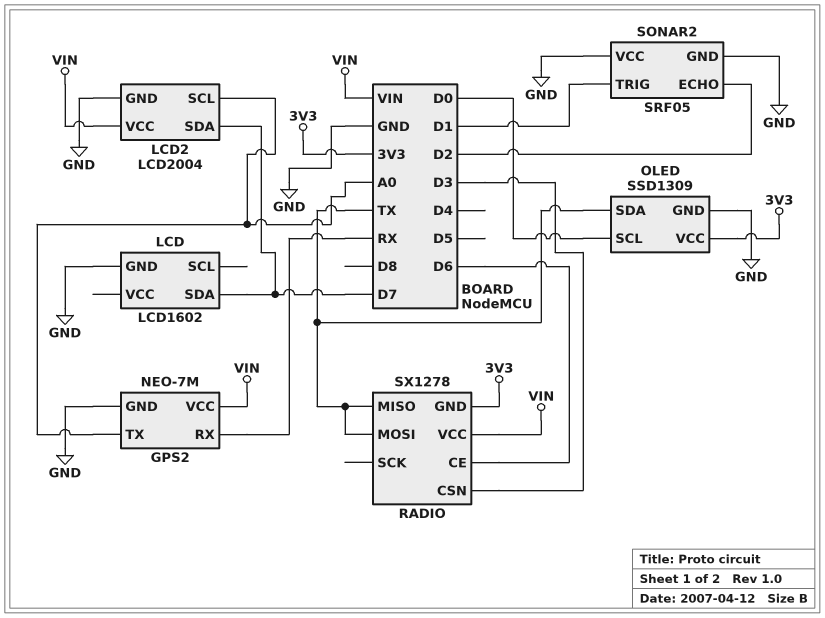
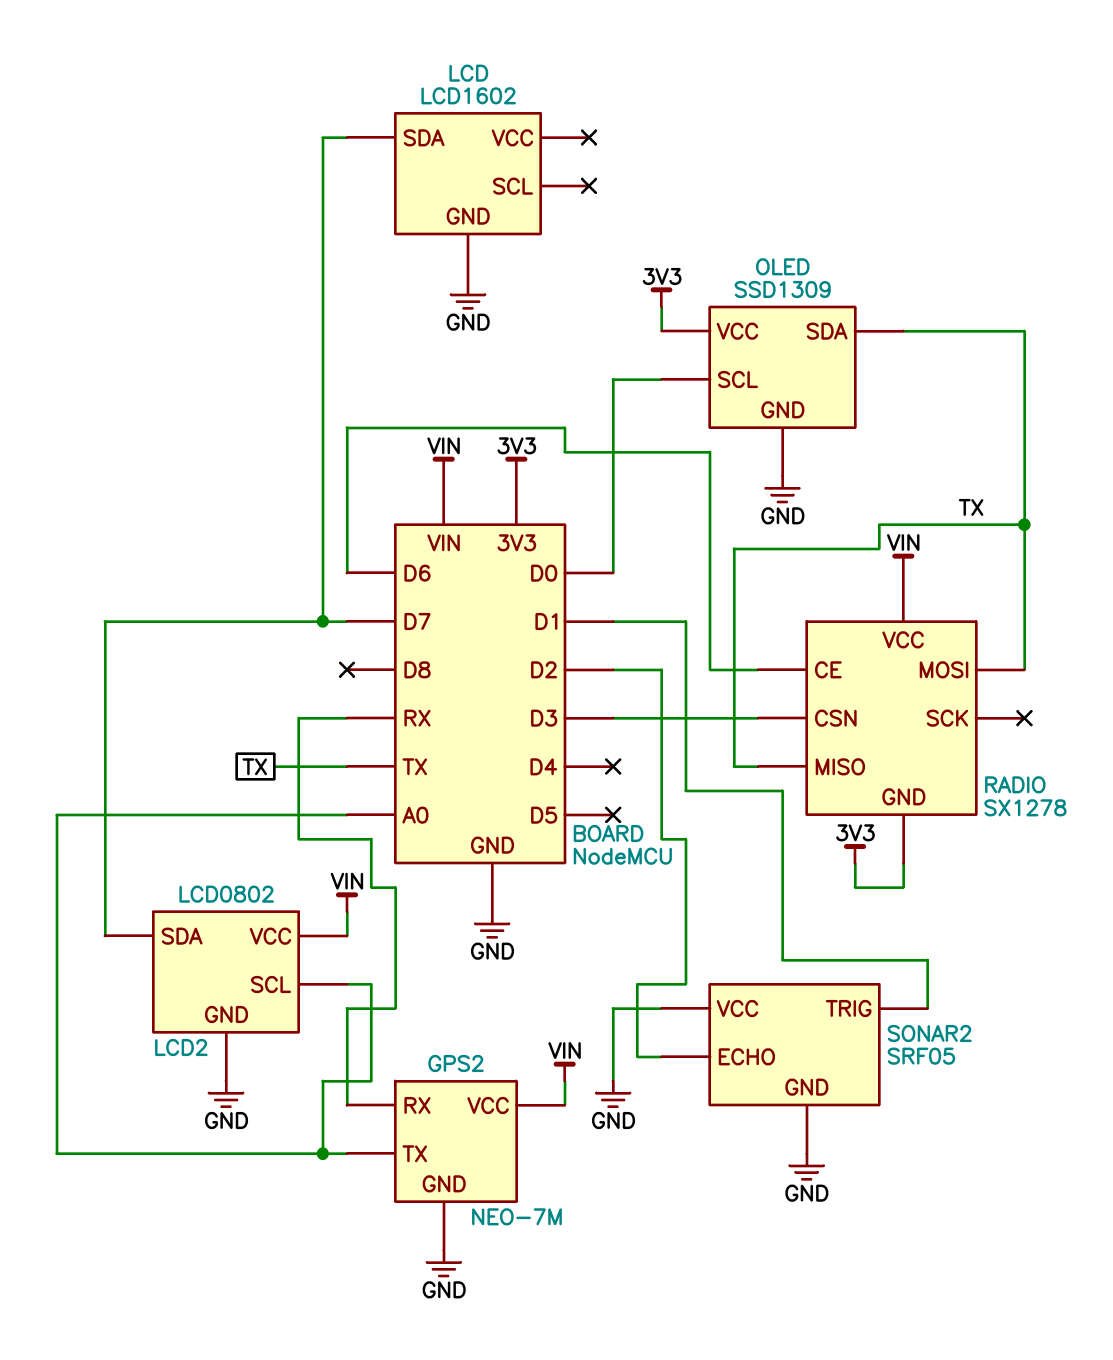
LCD2: LCD2004 -> LCD0802

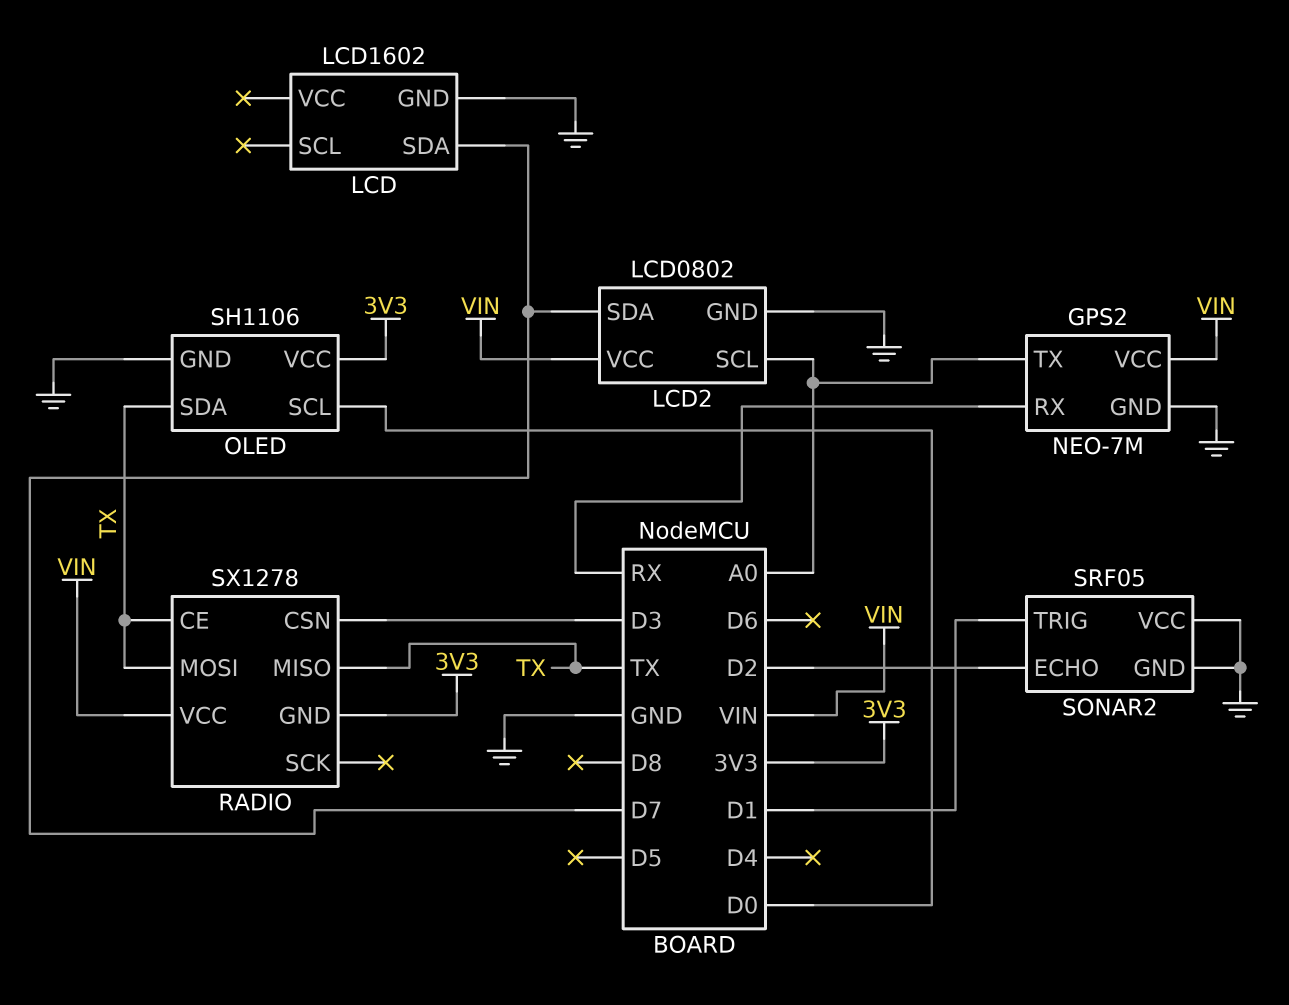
OLED: SSD1309 -> SH1106
RADIO pin CE: D6 -> TX

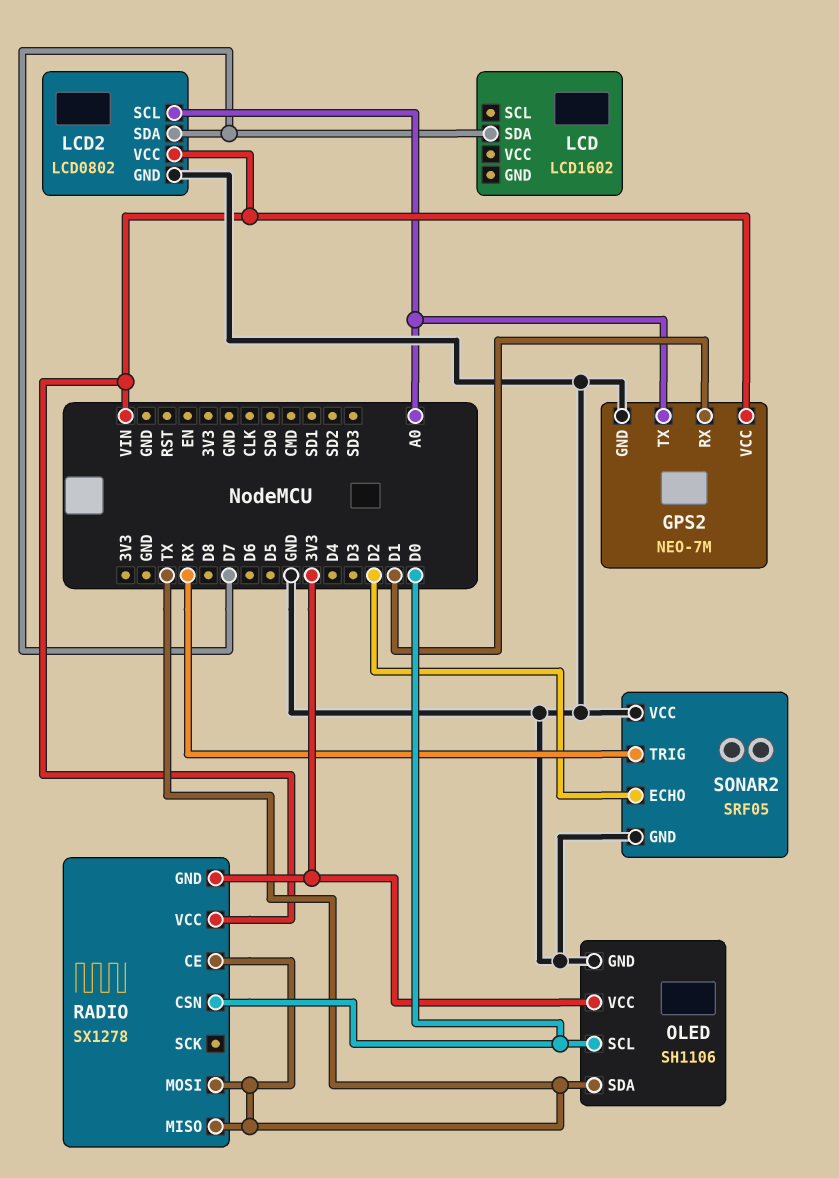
GPS2 pin RX: RX -> D1
LCD pin GND: GND -> none
RADIO pin CSN: D3 -> D0
SONAR2 pin TRIG: D1 -> RX

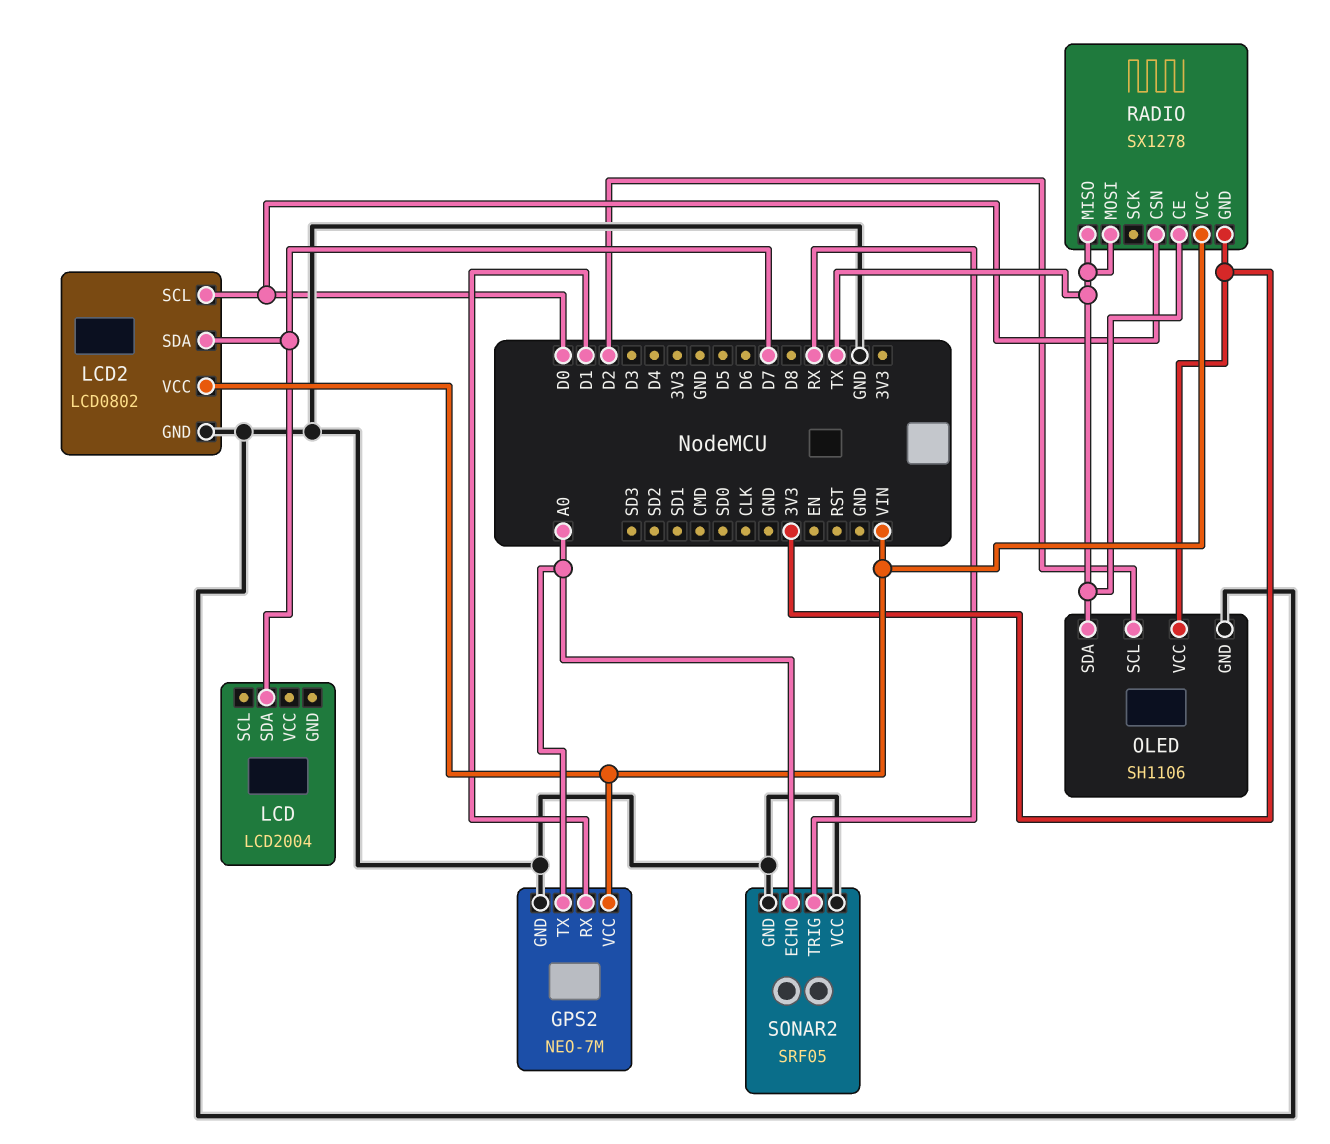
LCD: LCD1602 -> LCD2004
LCD2 pin SCL: A0 -> D0
OLED pin SCL: D0 -> D2
SONAR2 pin ECHO: D2 -> A0

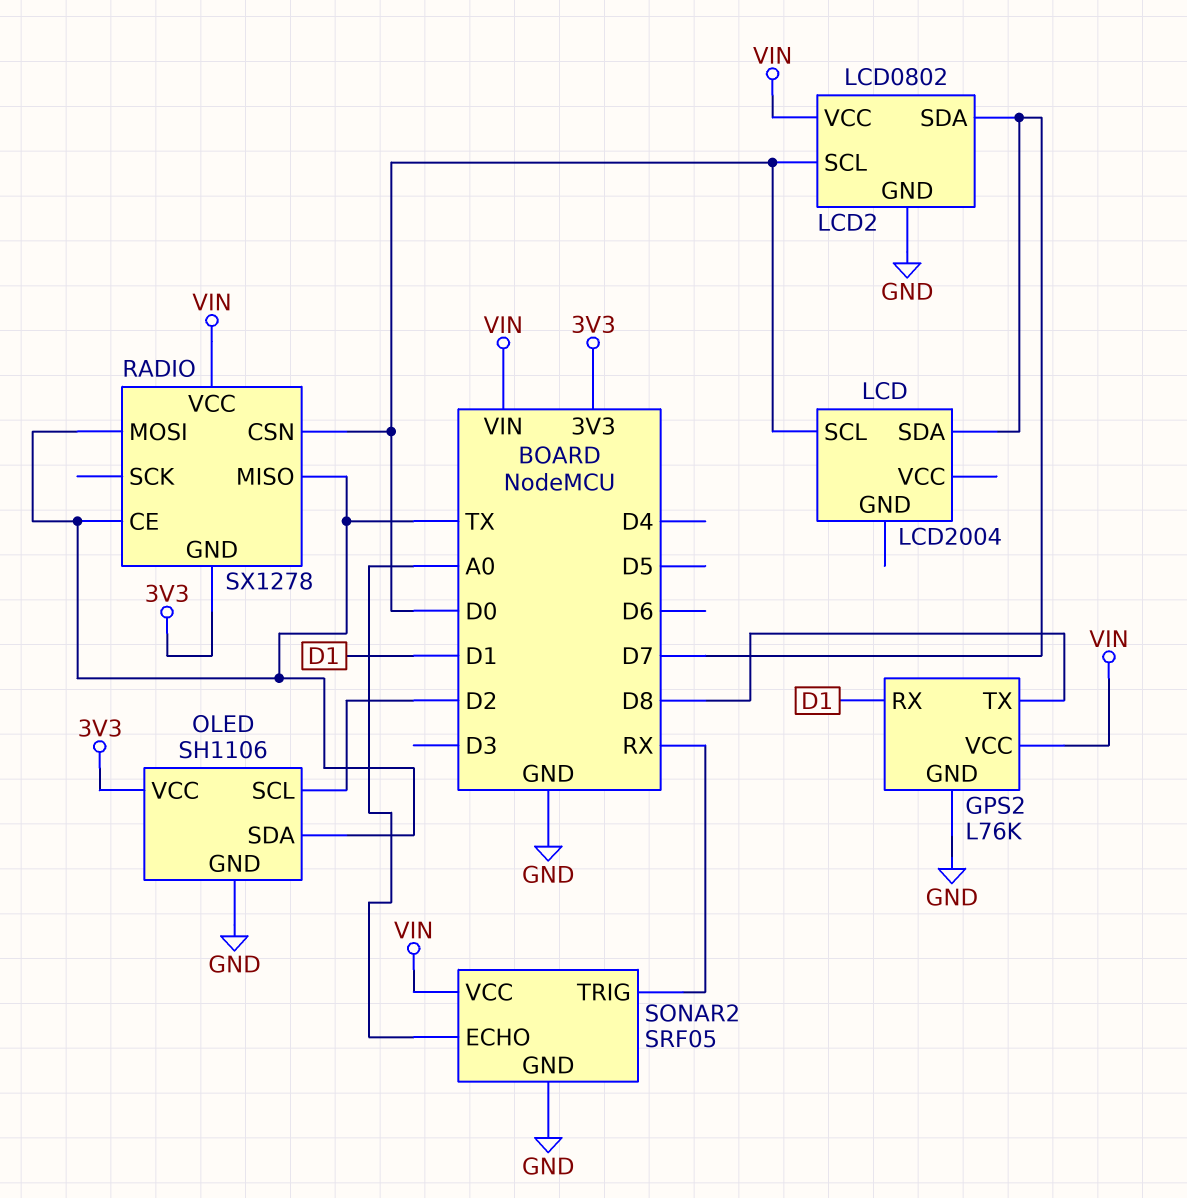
GPS2: NEO-7M -> L76K
GPS2 pin TX: A0 -> D8
LCD pin SCL: none -> D0
SONAR2 pin VCC: GND -> VIN

